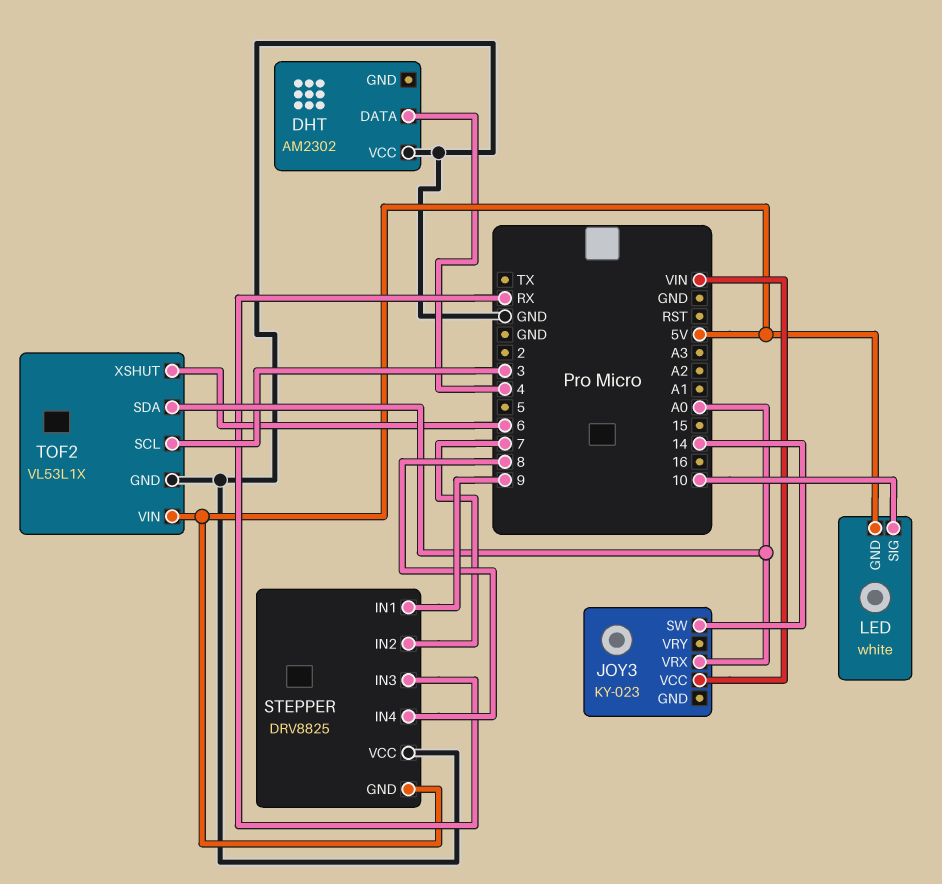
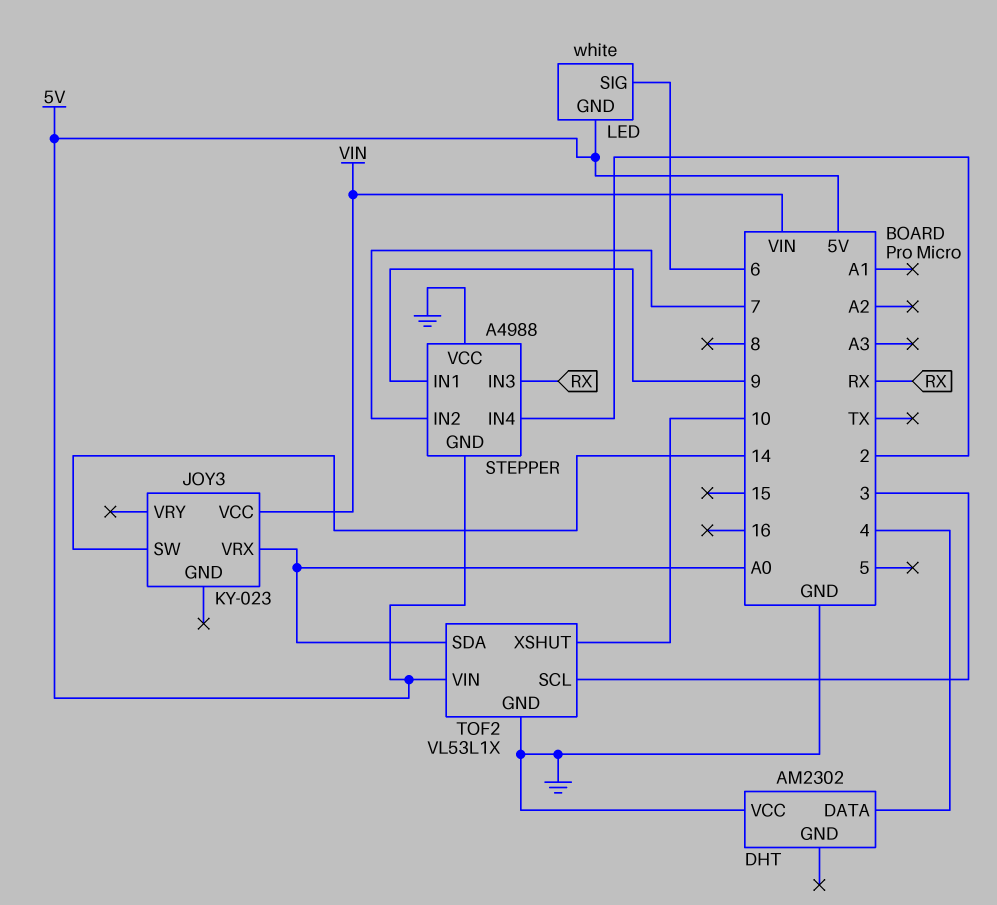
LED pin SIG: 10 -> 6
STEPPER: DRV8825 -> A4988
STEPPER pin IN4: 8 -> 2
TOF2 pin XSHUT: 6 -> 10

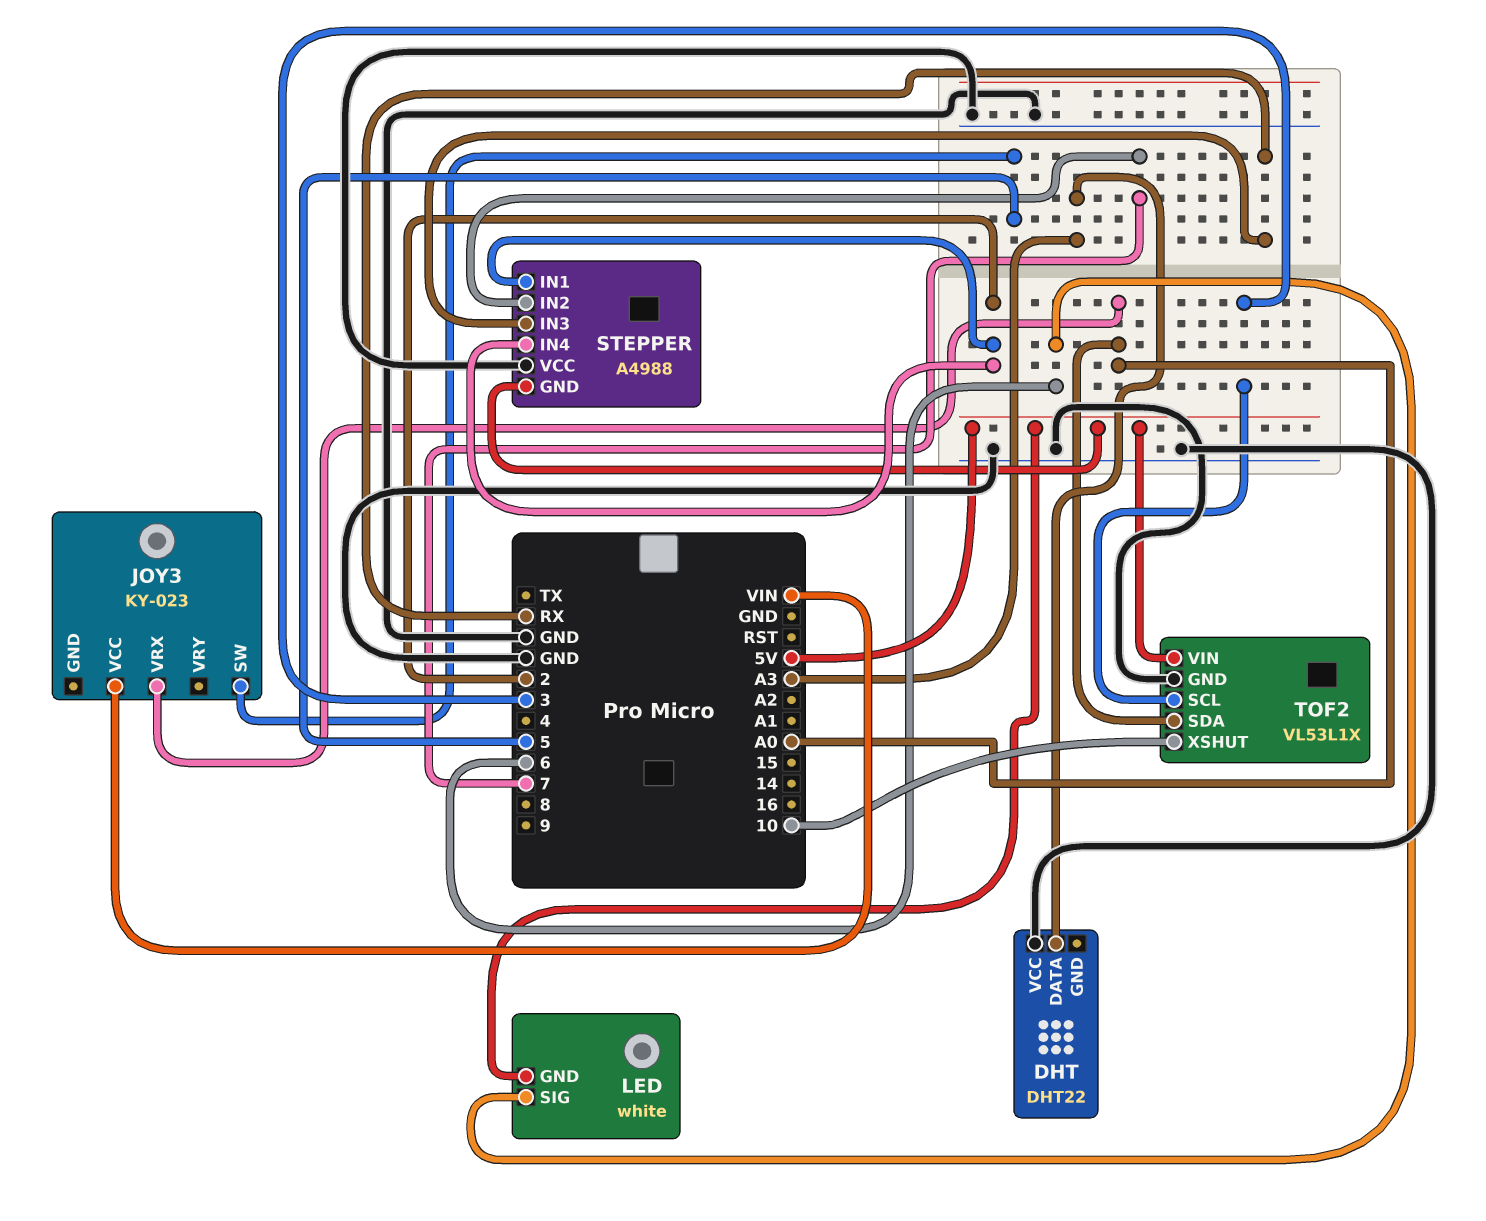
DHT: AM2302 -> DHT22
DHT pin DATA: 4 -> A3
JOY3 pin SW: 14 -> 5
STEPPER pin IN1: 9 -> 2

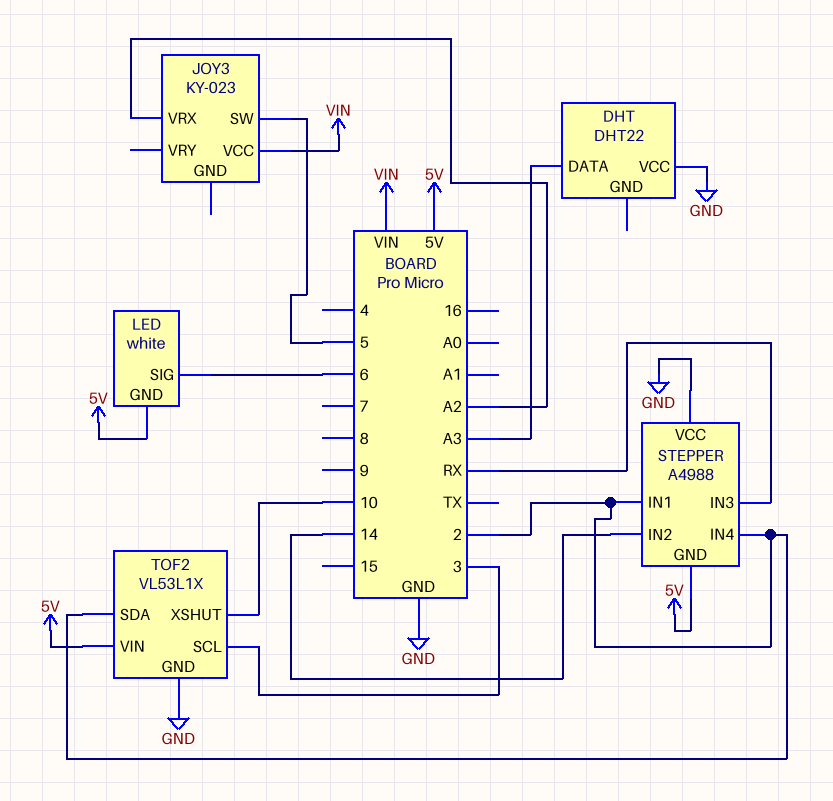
JOY3 pin VRX: A0 -> A2
STEPPER pin IN2: 7 -> 14
TOF2 pin SDA: A0 -> 2

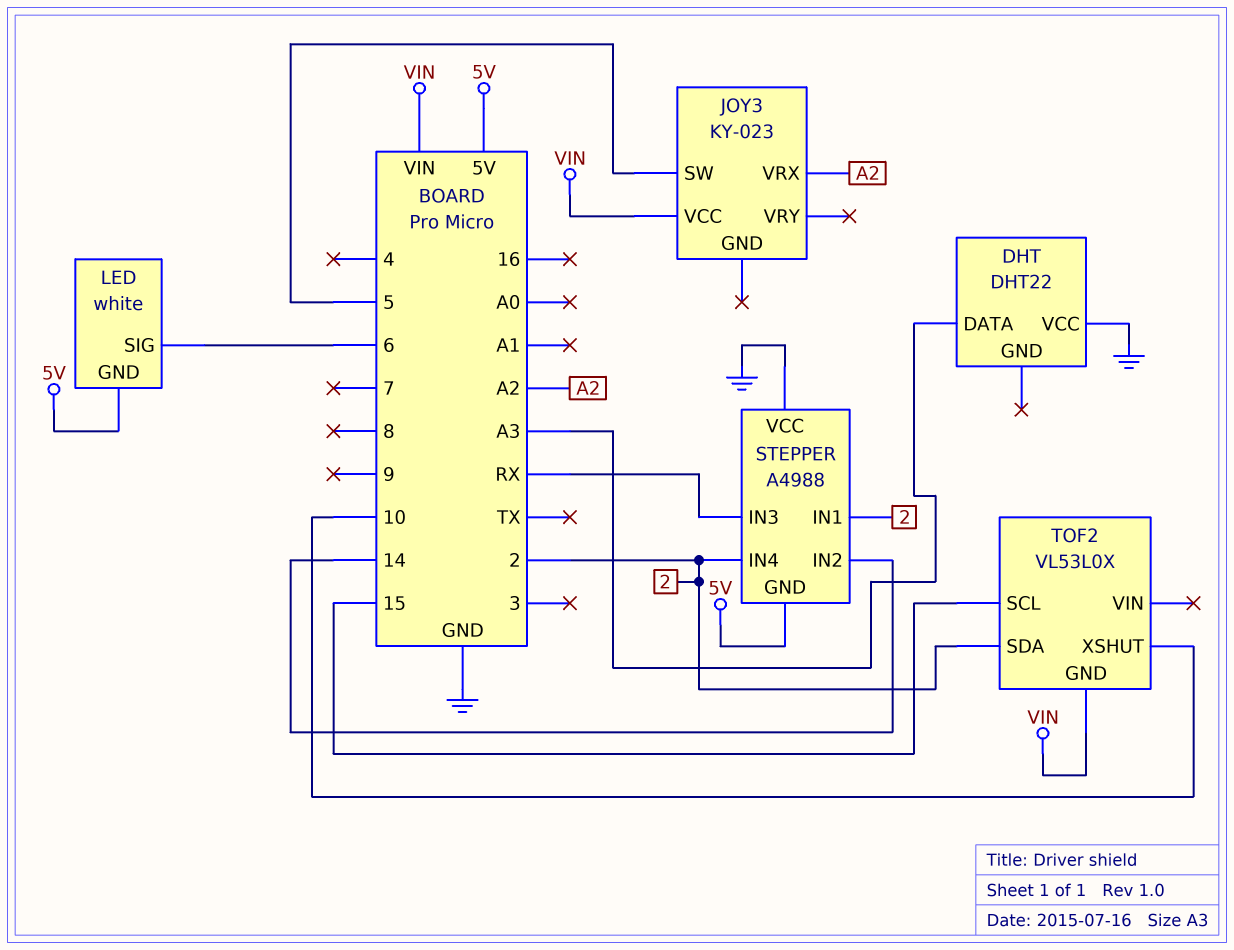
TOF2: VL53L1X -> VL53L0X
TOF2 pin GND: GND -> VIN
TOF2 pin SCL: 3 -> 15
TOF2 pin VIN: 5V -> none

